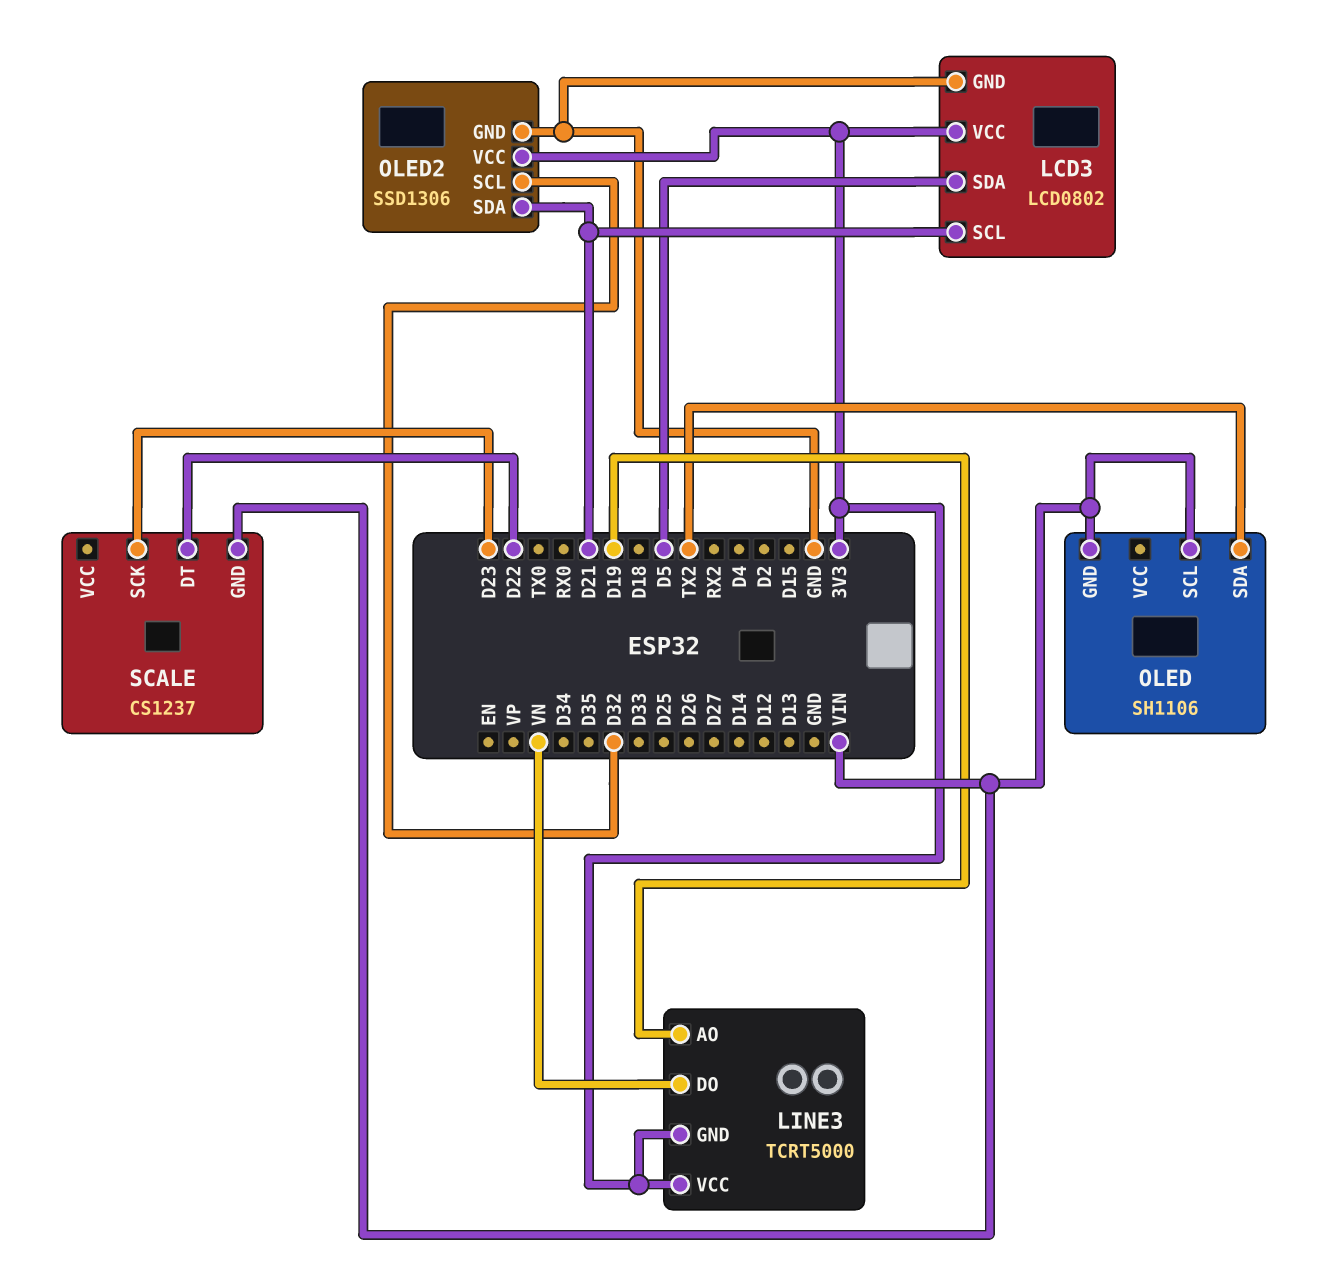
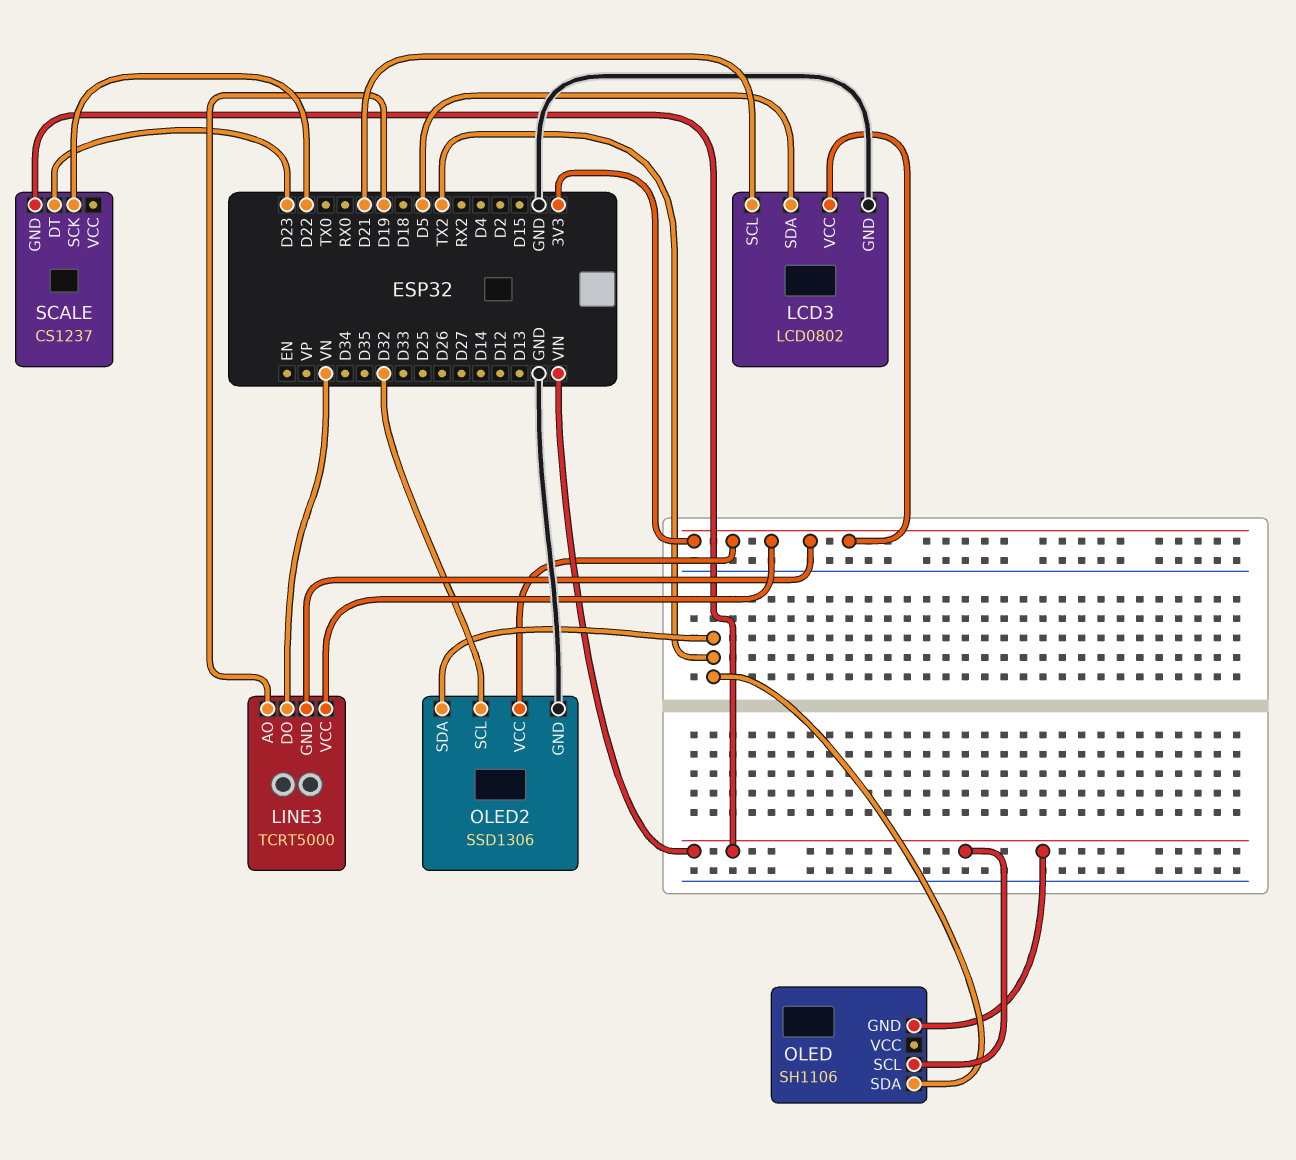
OLED2 pin SDA: D21 -> TX2
SCALE pin DT: D22 -> D23
SCALE pin SCK: D23 -> D22

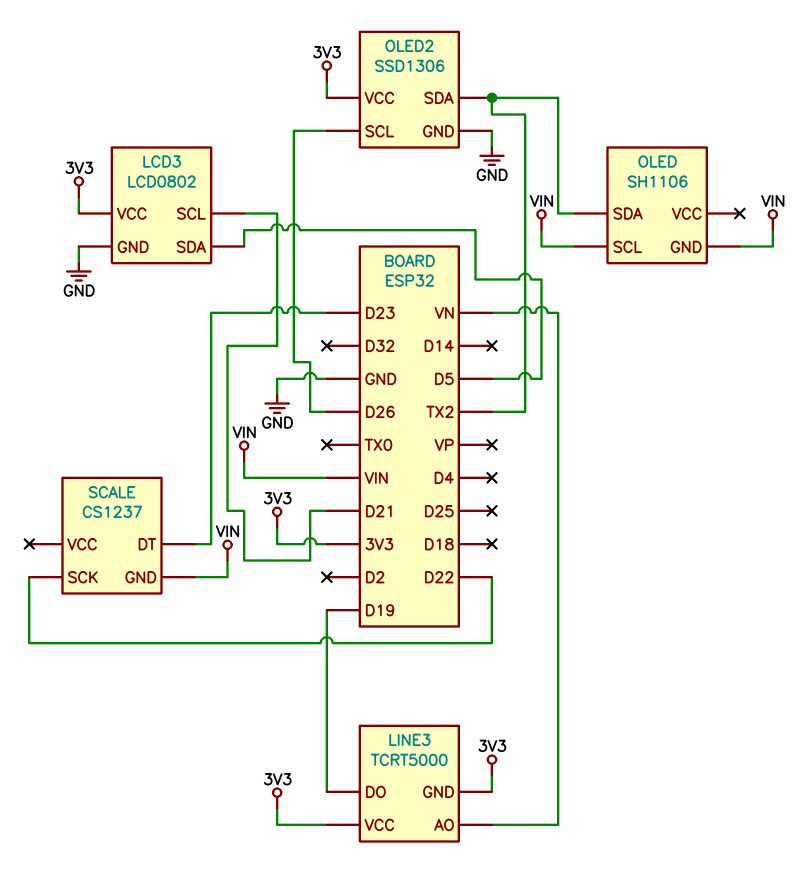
LINE3 pin AO: D19 -> VN
LINE3 pin DO: VN -> D19
OLED2 pin SCL: D32 -> D26

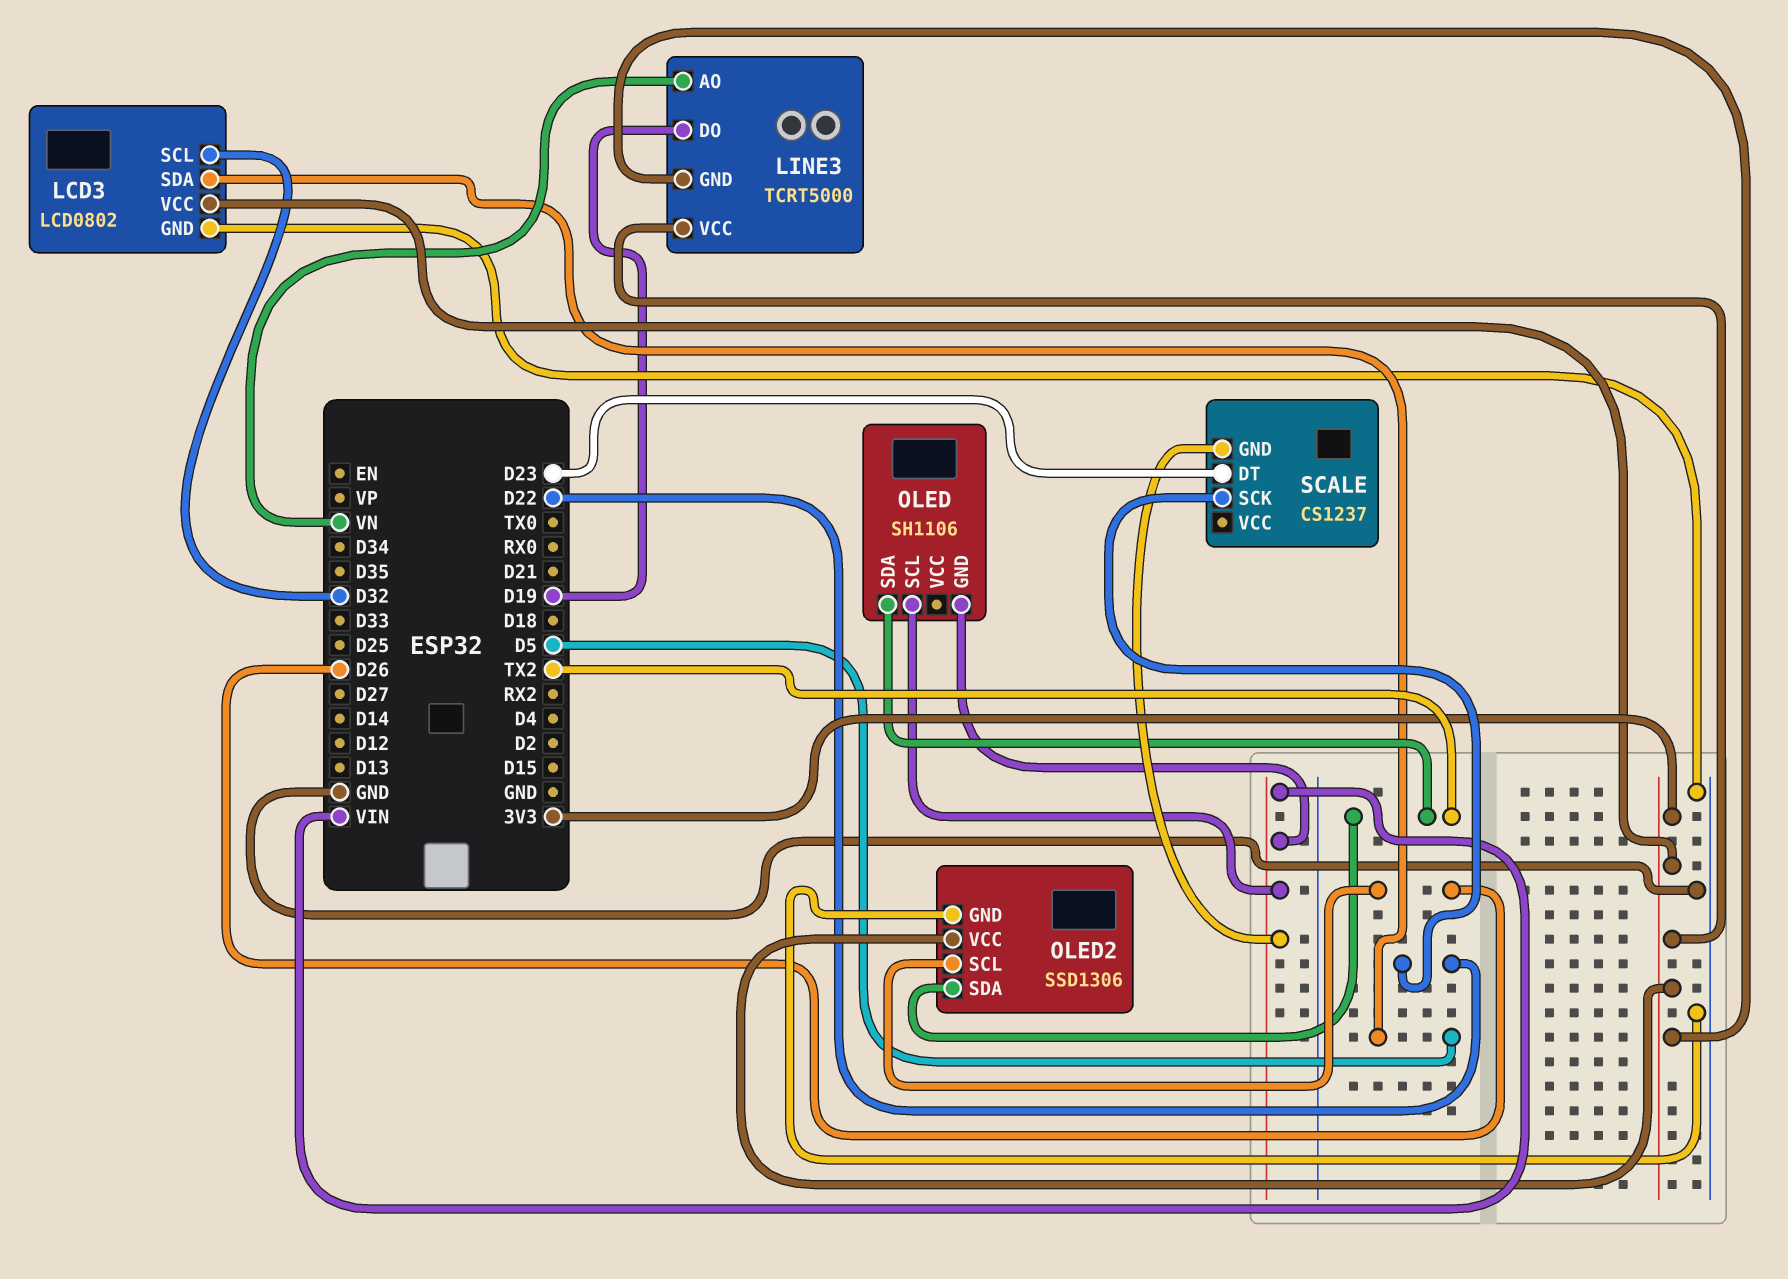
LCD3 pin SCL: D21 -> D32

